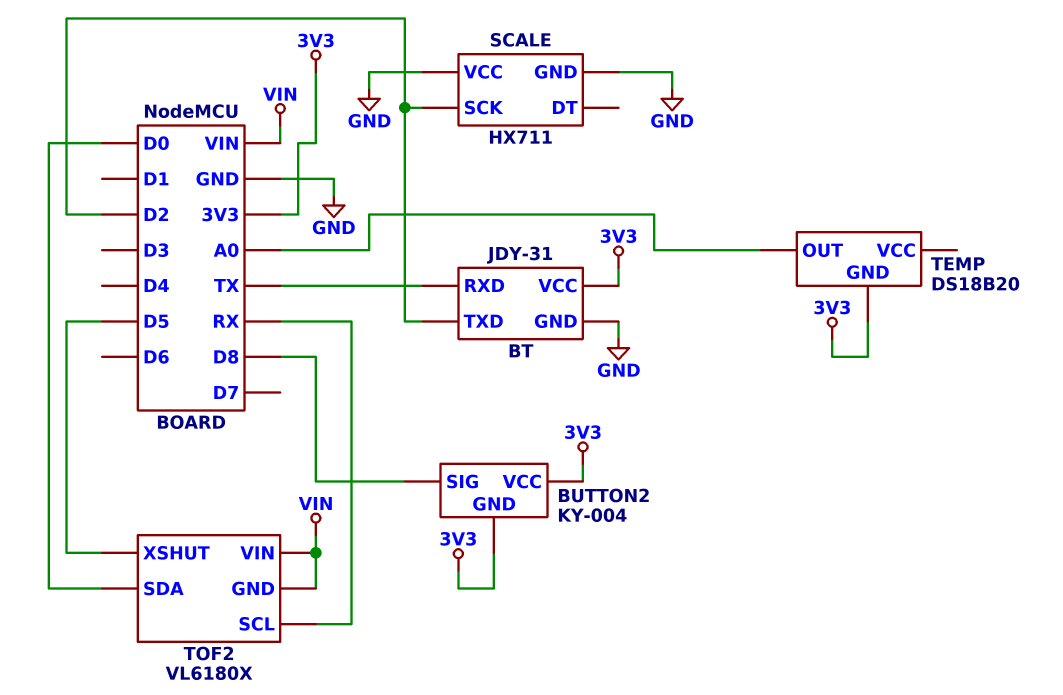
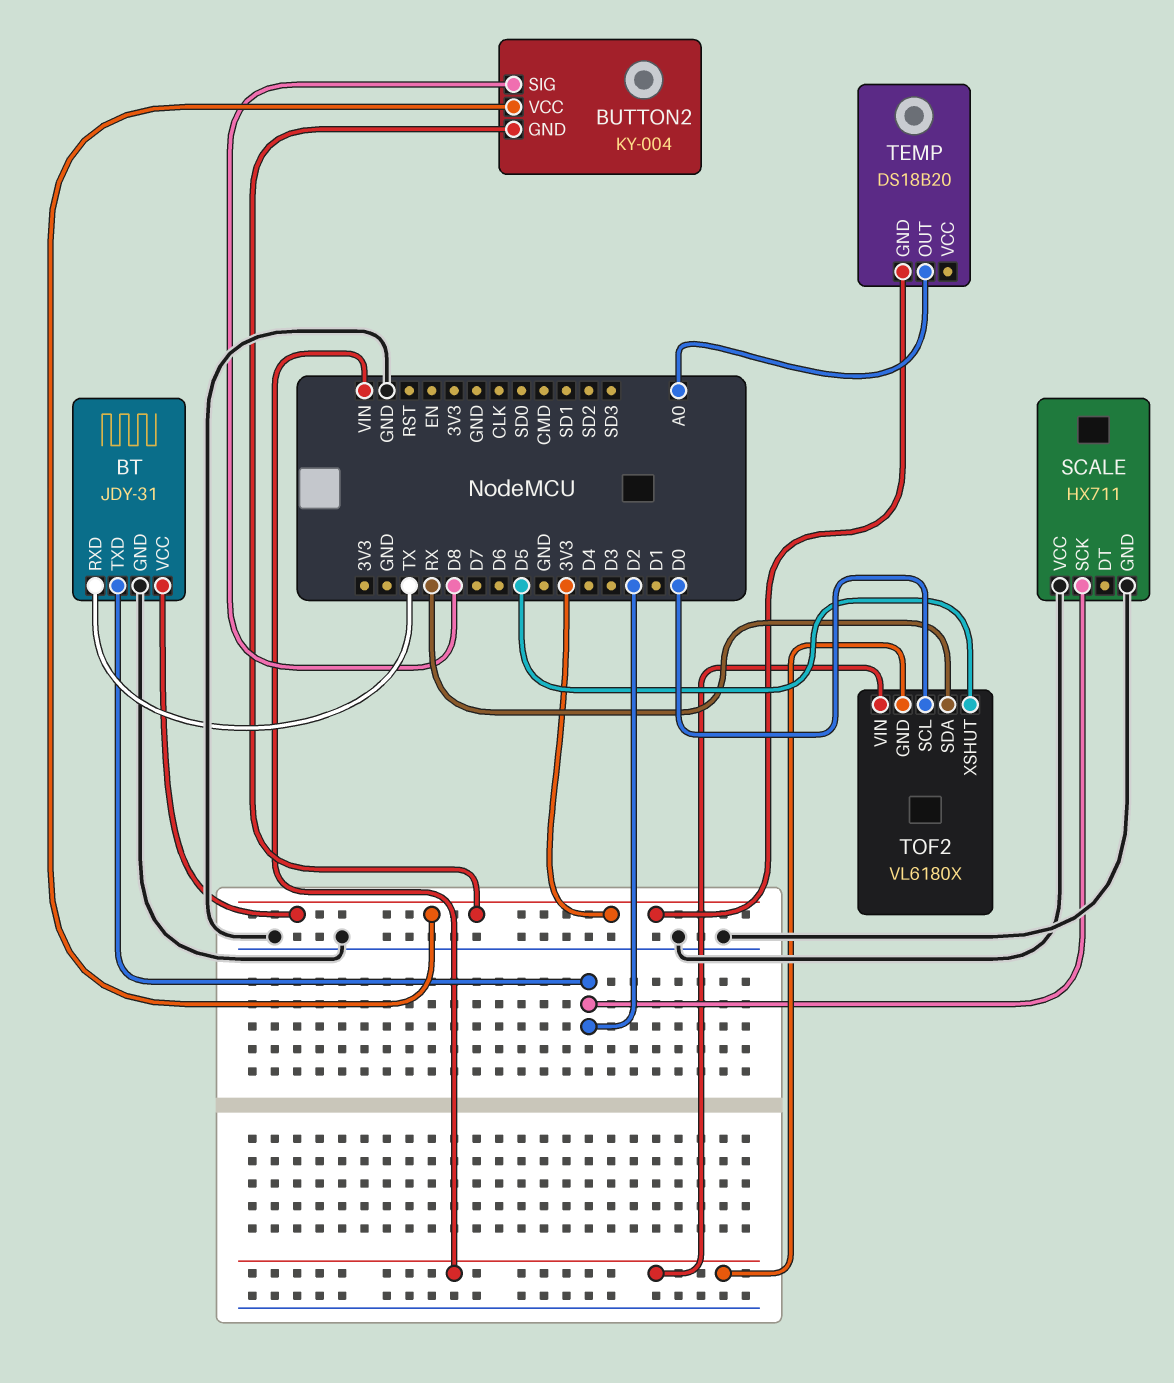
TOF2 pin SCL: RX -> D0
TOF2 pin SDA: D0 -> RX

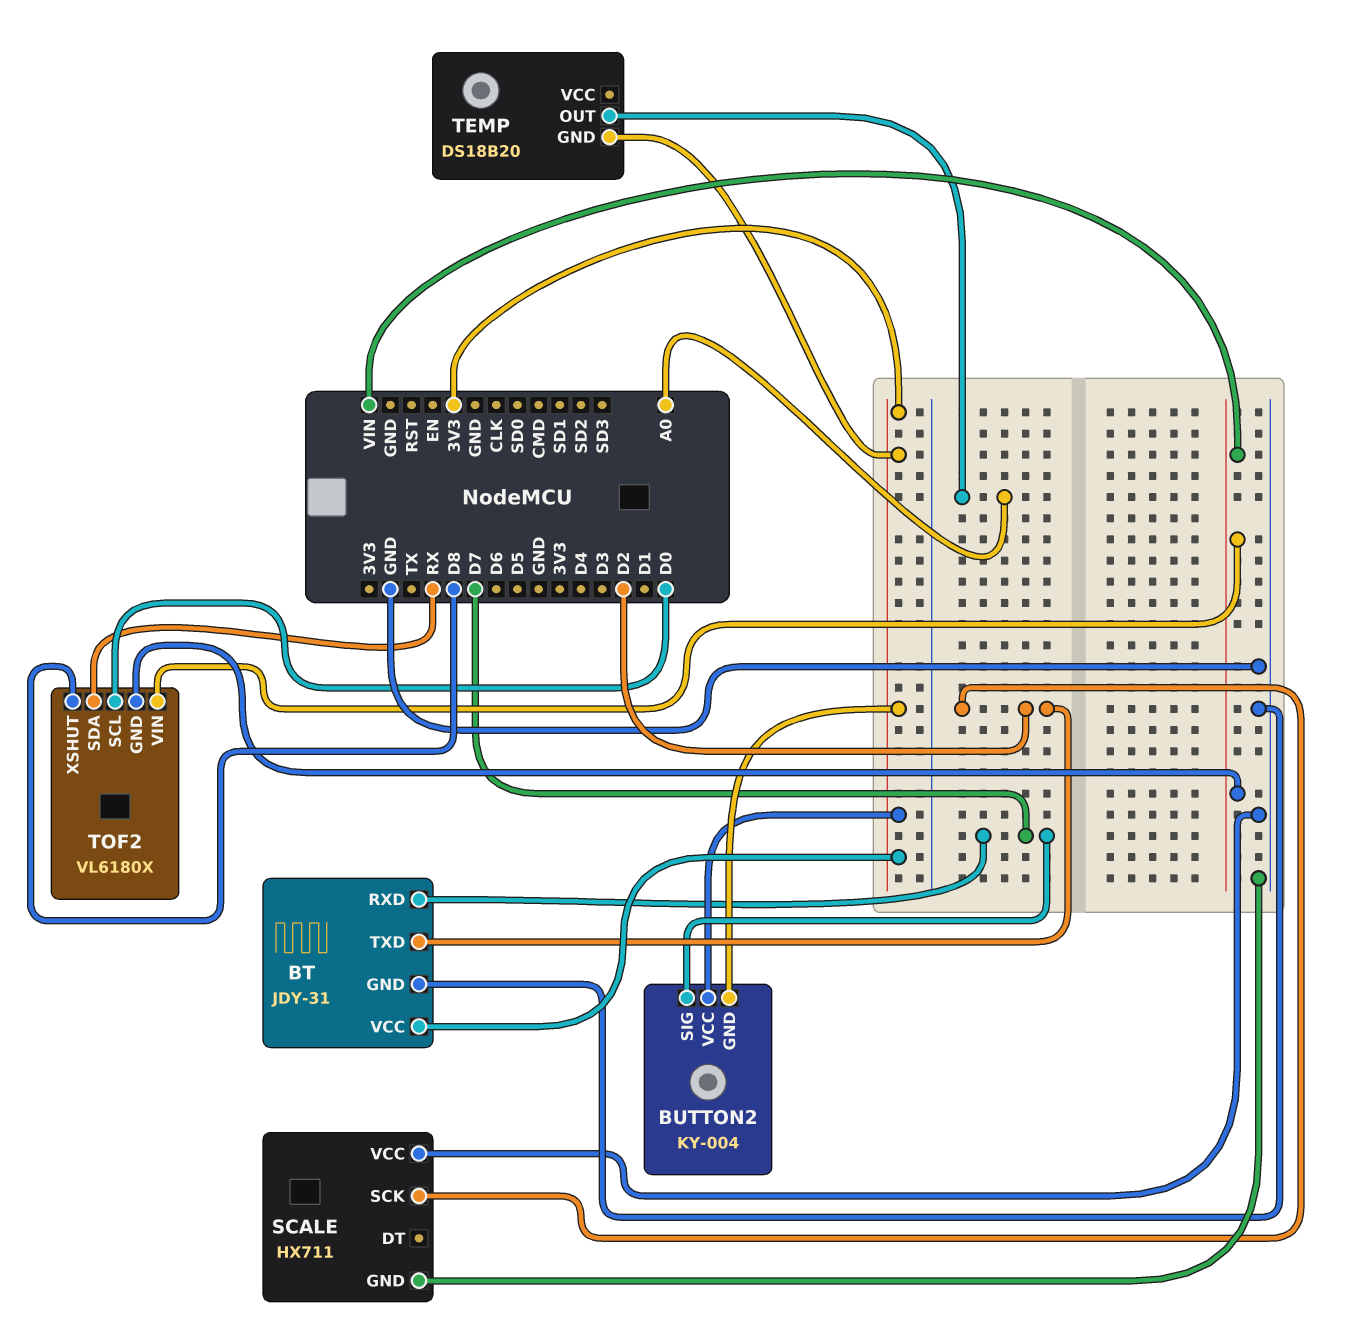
BT pin RXD: TX -> D7
BUTTON2 pin SIG: D8 -> D7
TOF2 pin XSHUT: D5 -> D8

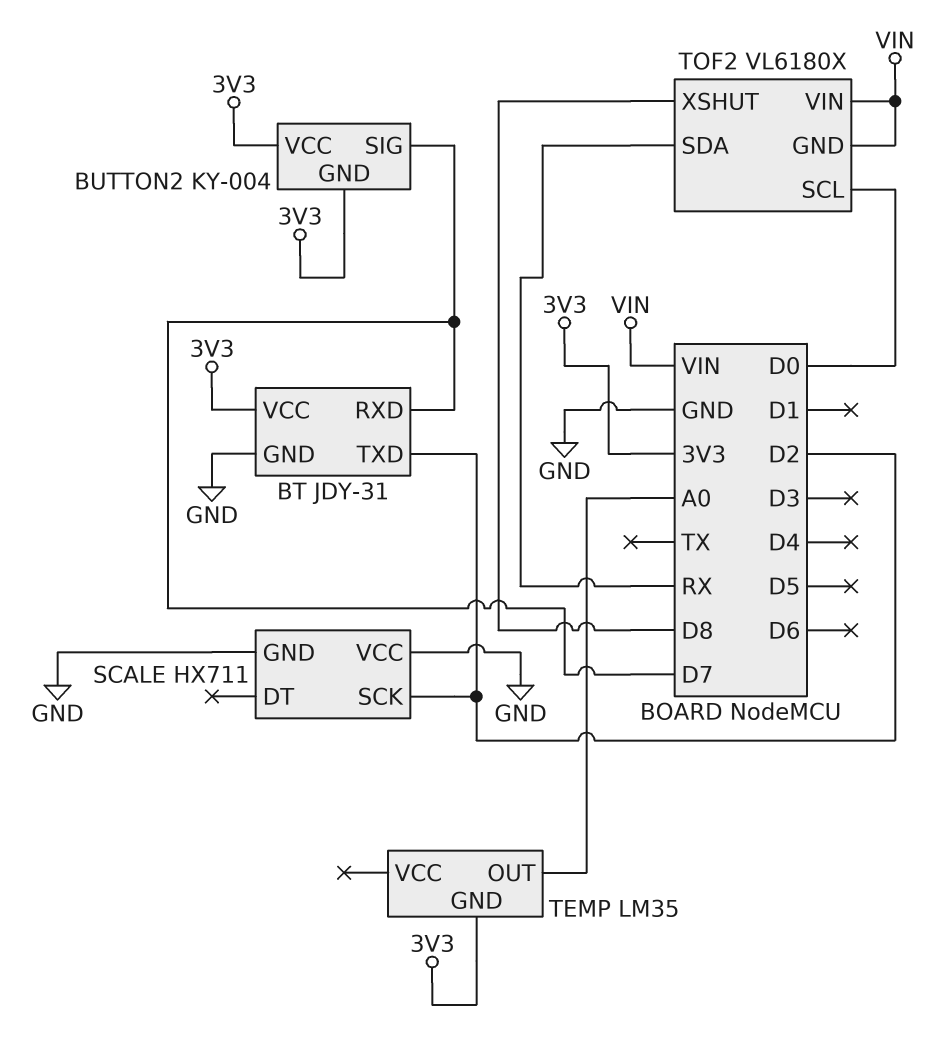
TEMP: DS18B20 -> LM35

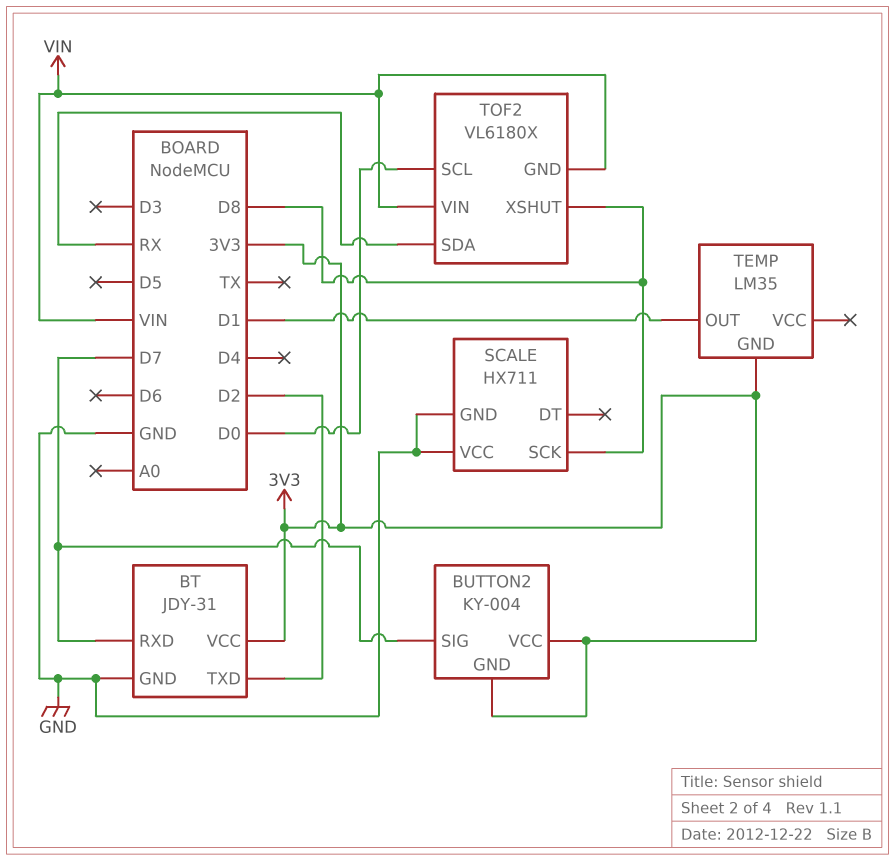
SCALE pin SCK: D2 -> D8
TEMP pin OUT: A0 -> D1

